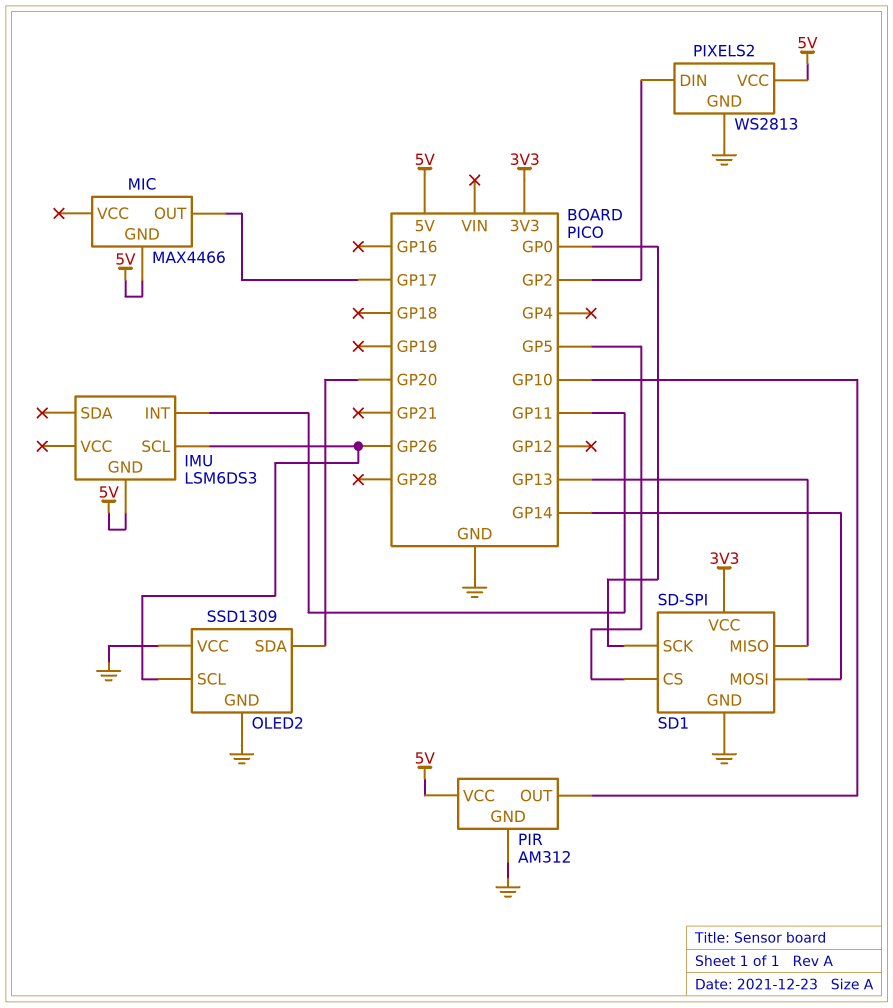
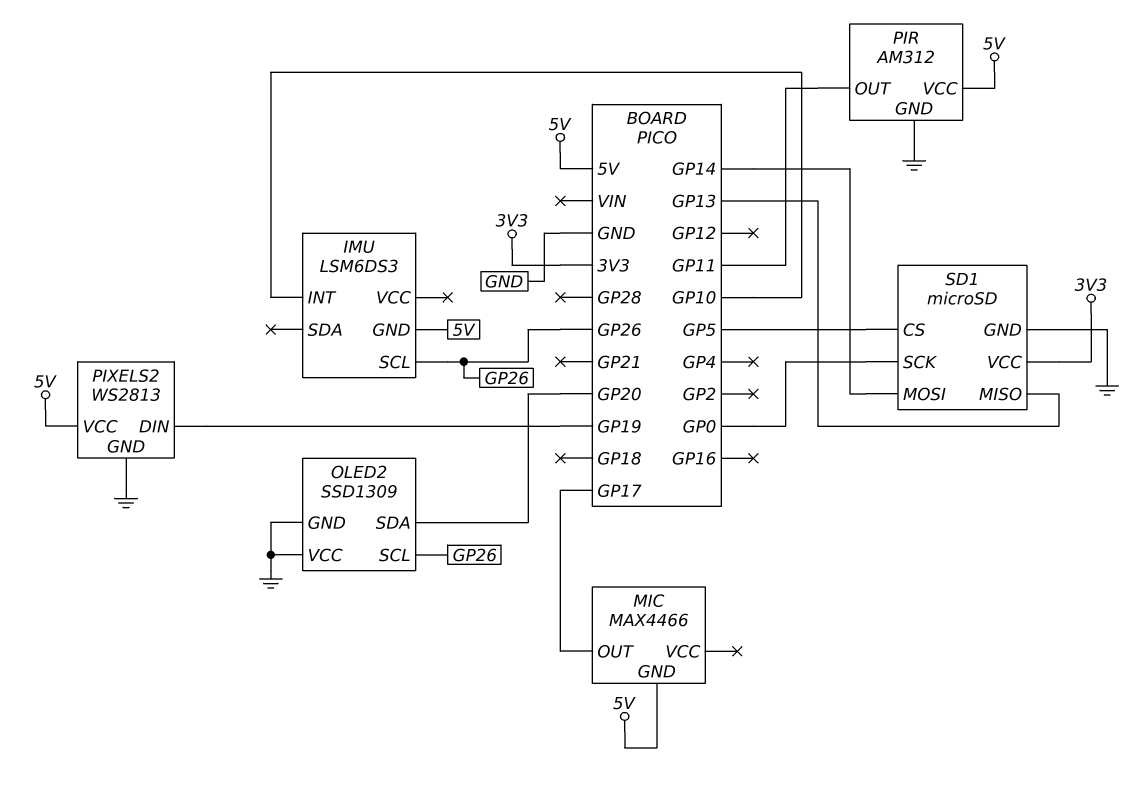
IMU pin INT: GP11 -> GP10
PIR pin OUT: GP10 -> GP11
PIXELS2 pin DIN: GP2 -> GP19
SD1: SD-SPI -> microSD

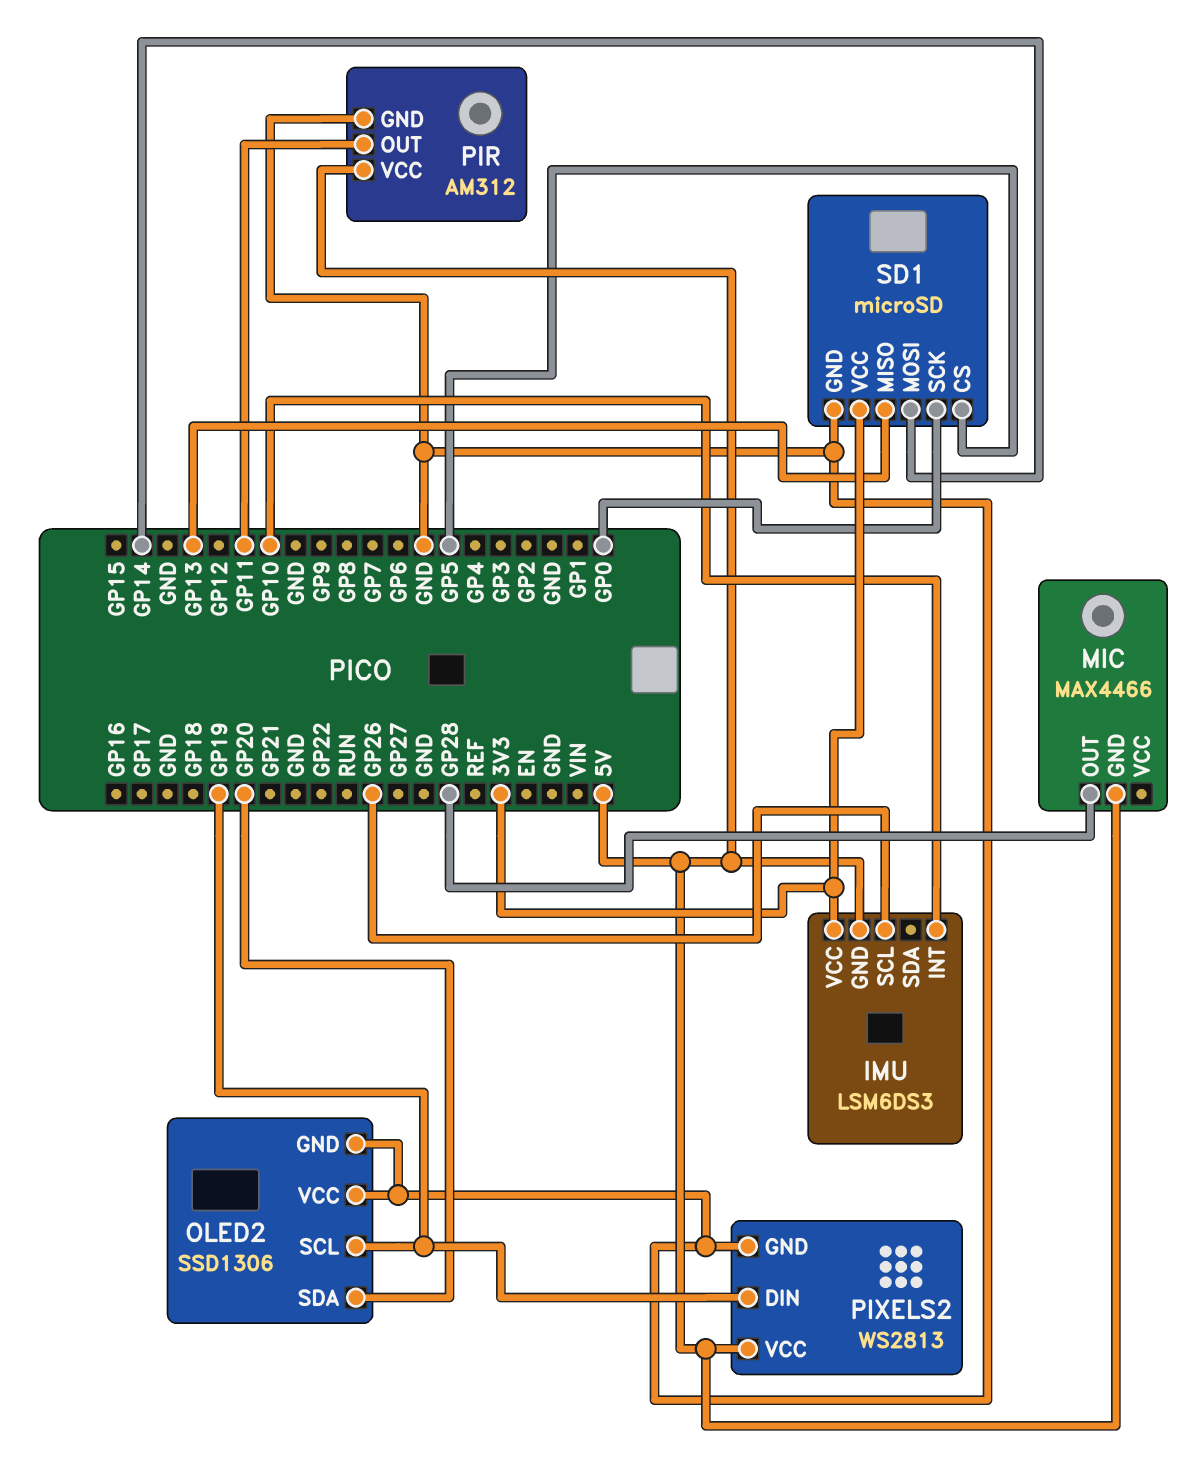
IMU pin VCC: none -> 3V3
MIC pin OUT: GP17 -> GP28
OLED2: SSD1309 -> SSD1306
OLED2 pin SCL: GP26 -> GP19

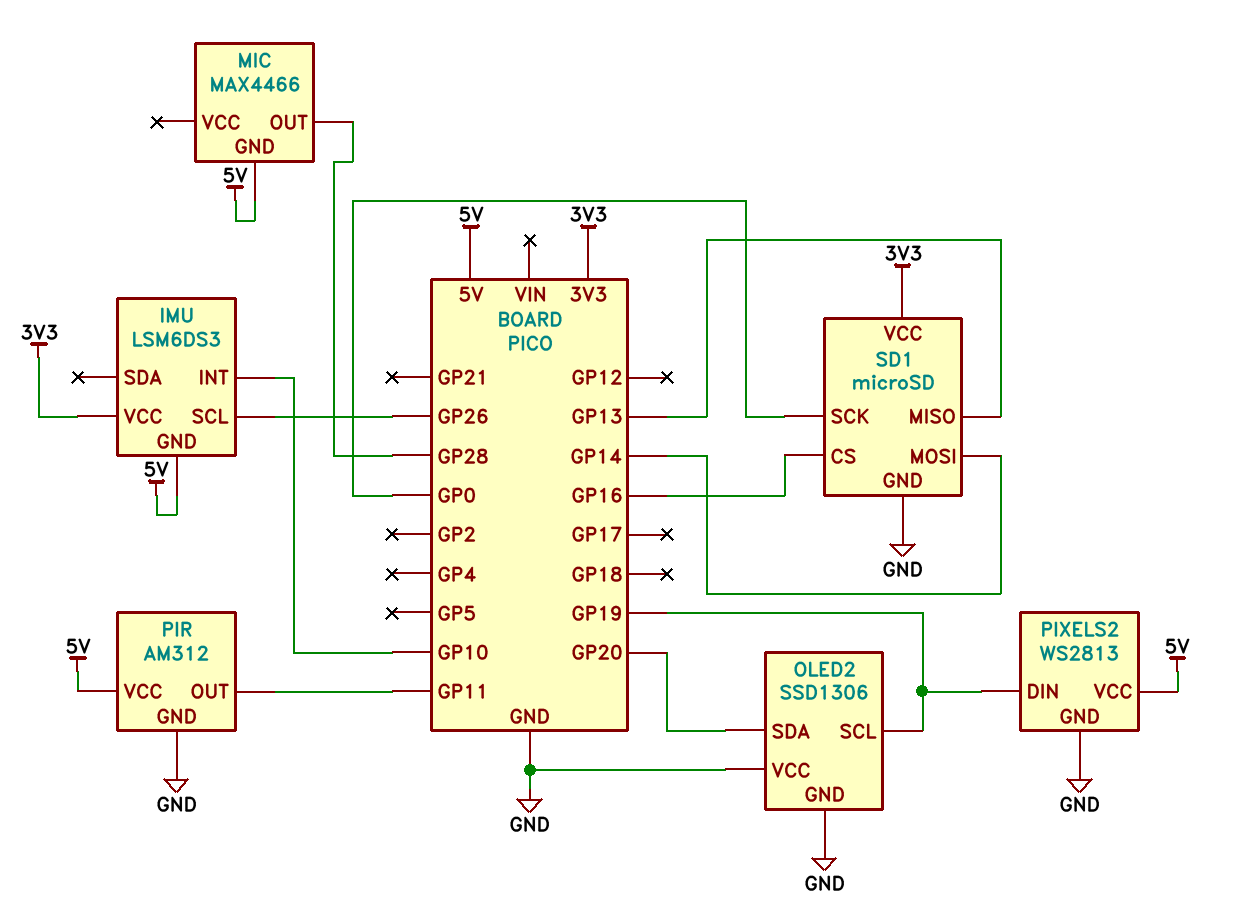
SD1 pin CS: GP5 -> GP16

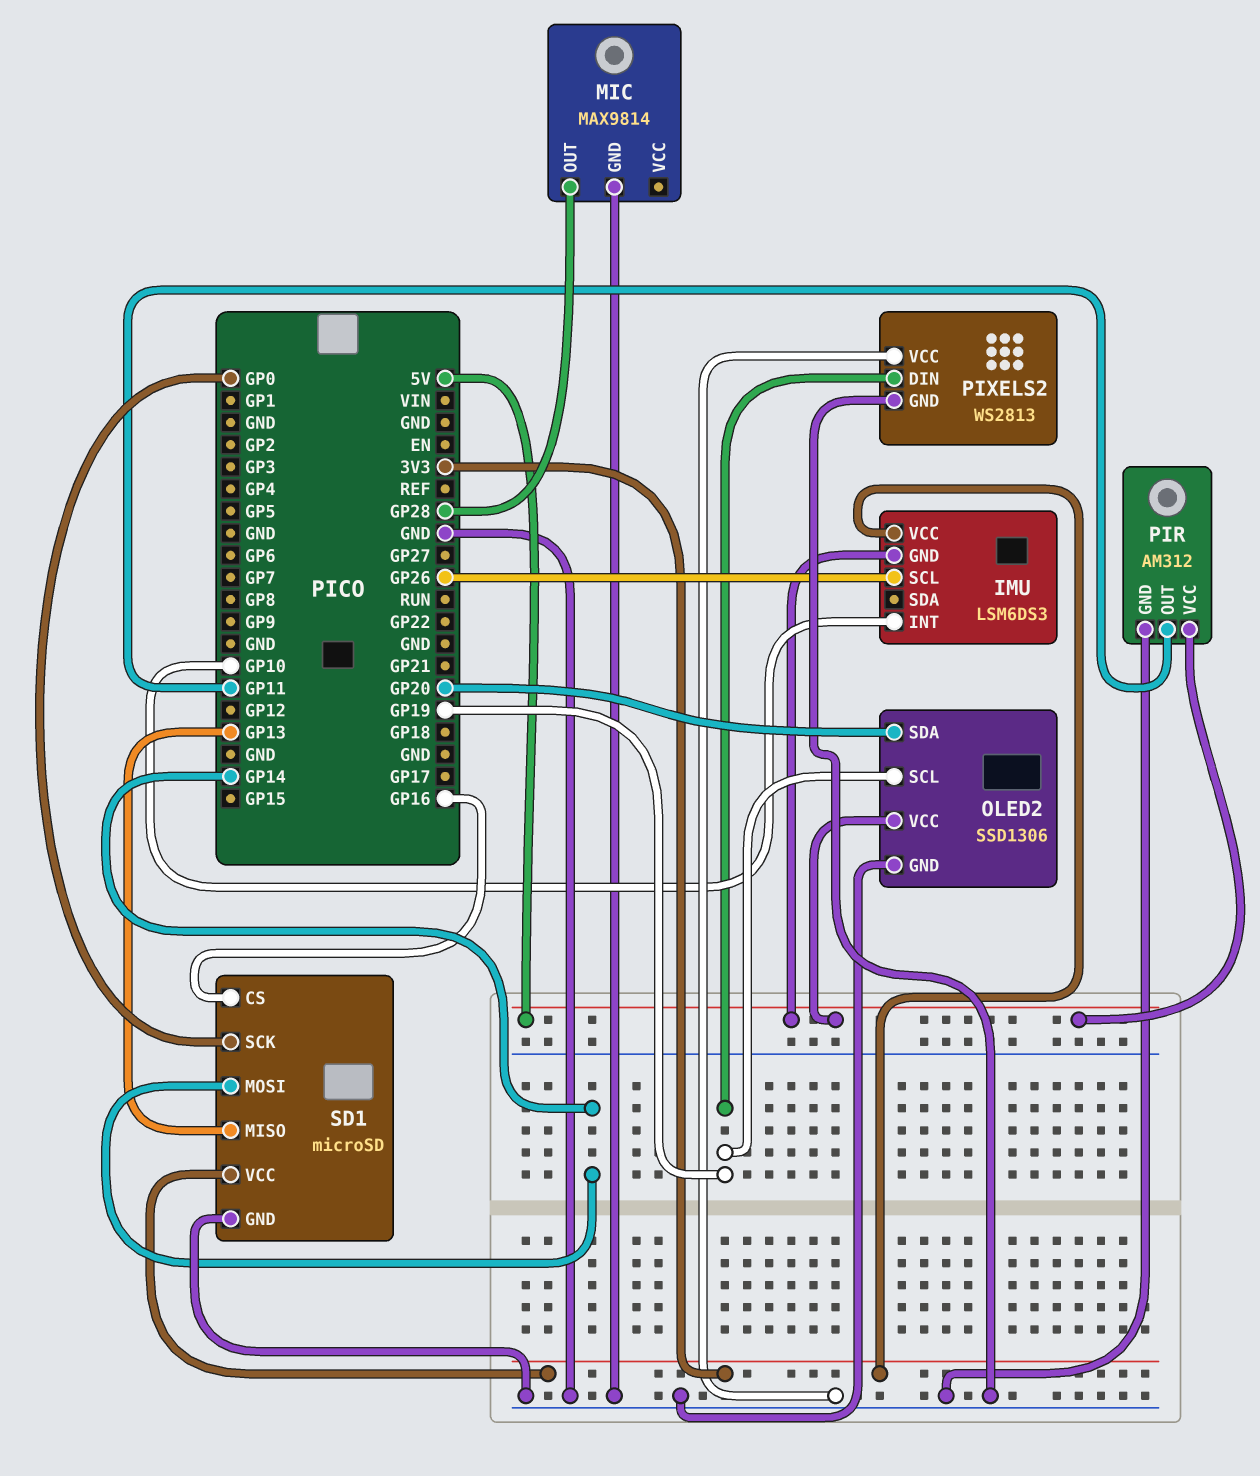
MIC: MAX4466 -> MAX9814
MIC pin GND: 5V -> GND
OLED2 pin VCC: GND -> 5V
PIXELS2 pin VCC: 5V -> GND

